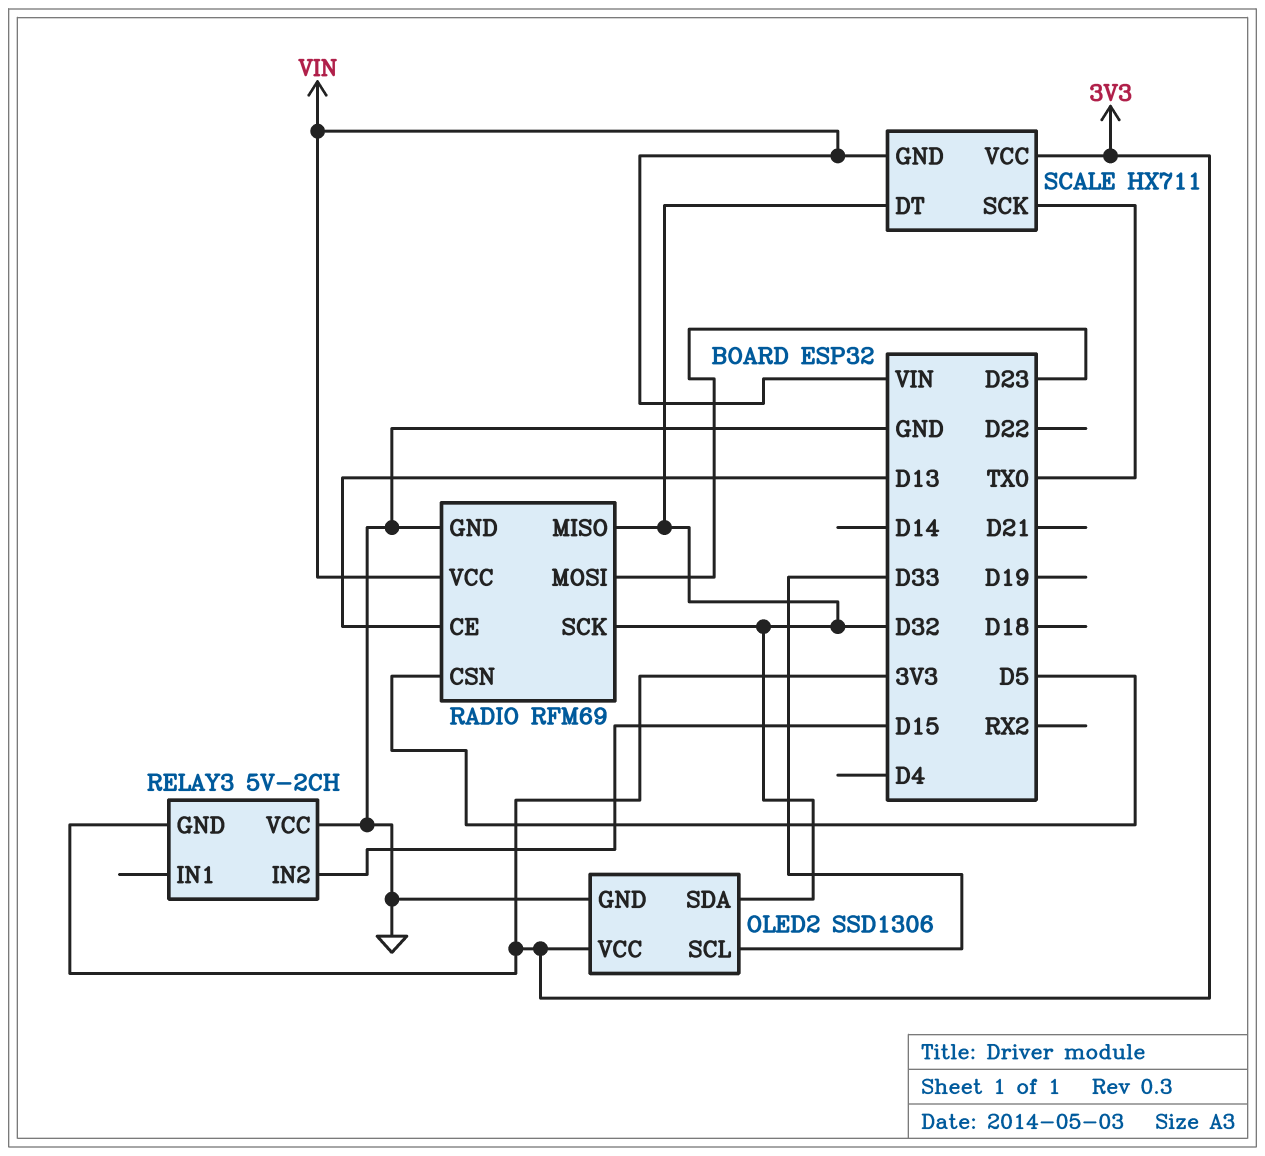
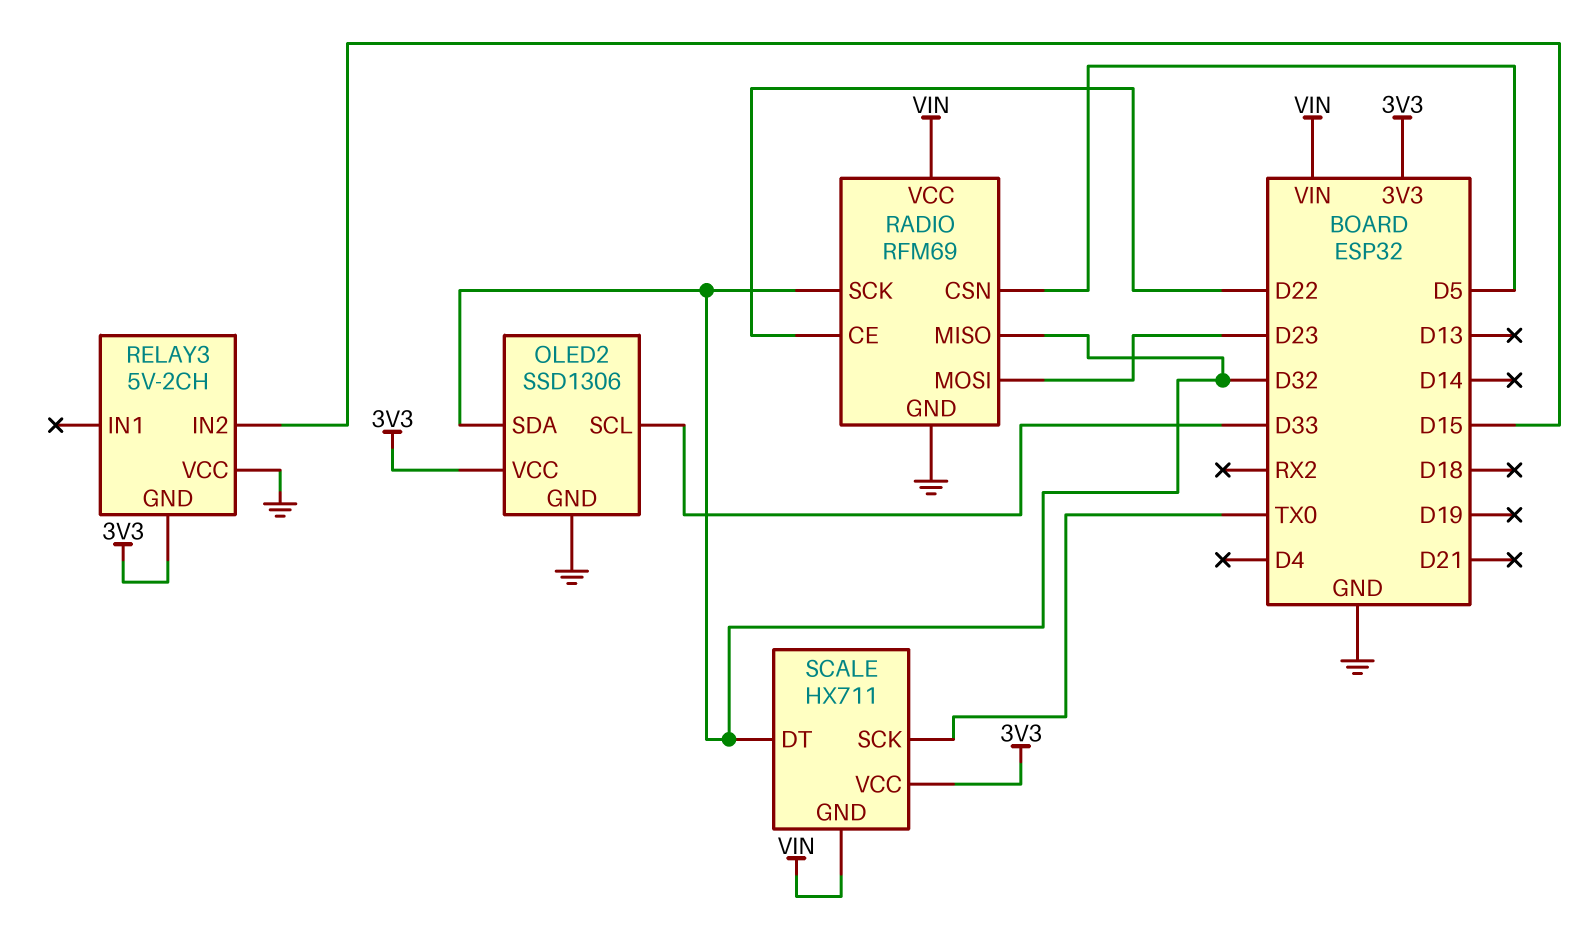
RADIO pin CE: D13 -> D22

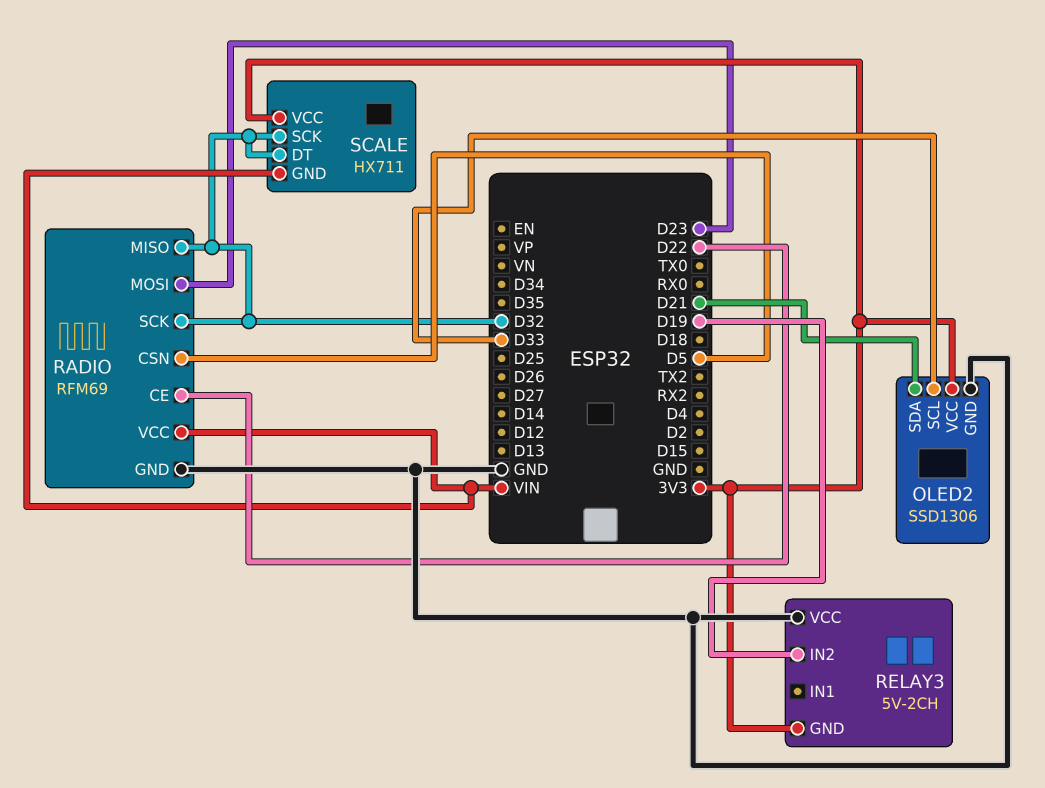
OLED2 pin SDA: D32 -> D21
RELAY3 pin IN2: D15 -> D19
SCALE pin SCK: TX0 -> D32

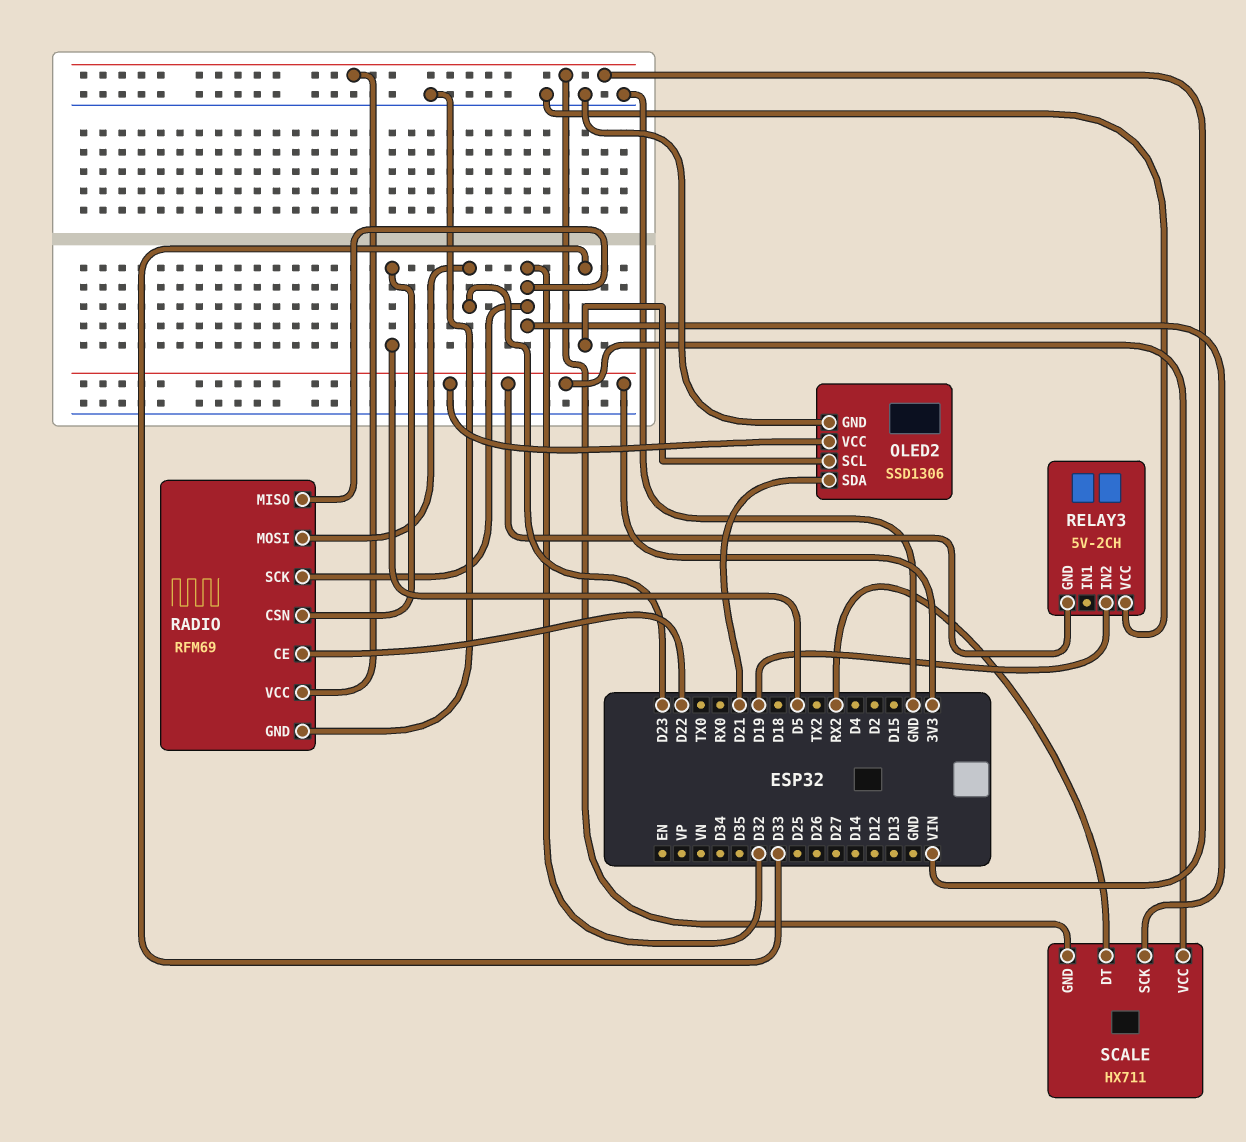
SCALE pin DT: D32 -> RX2

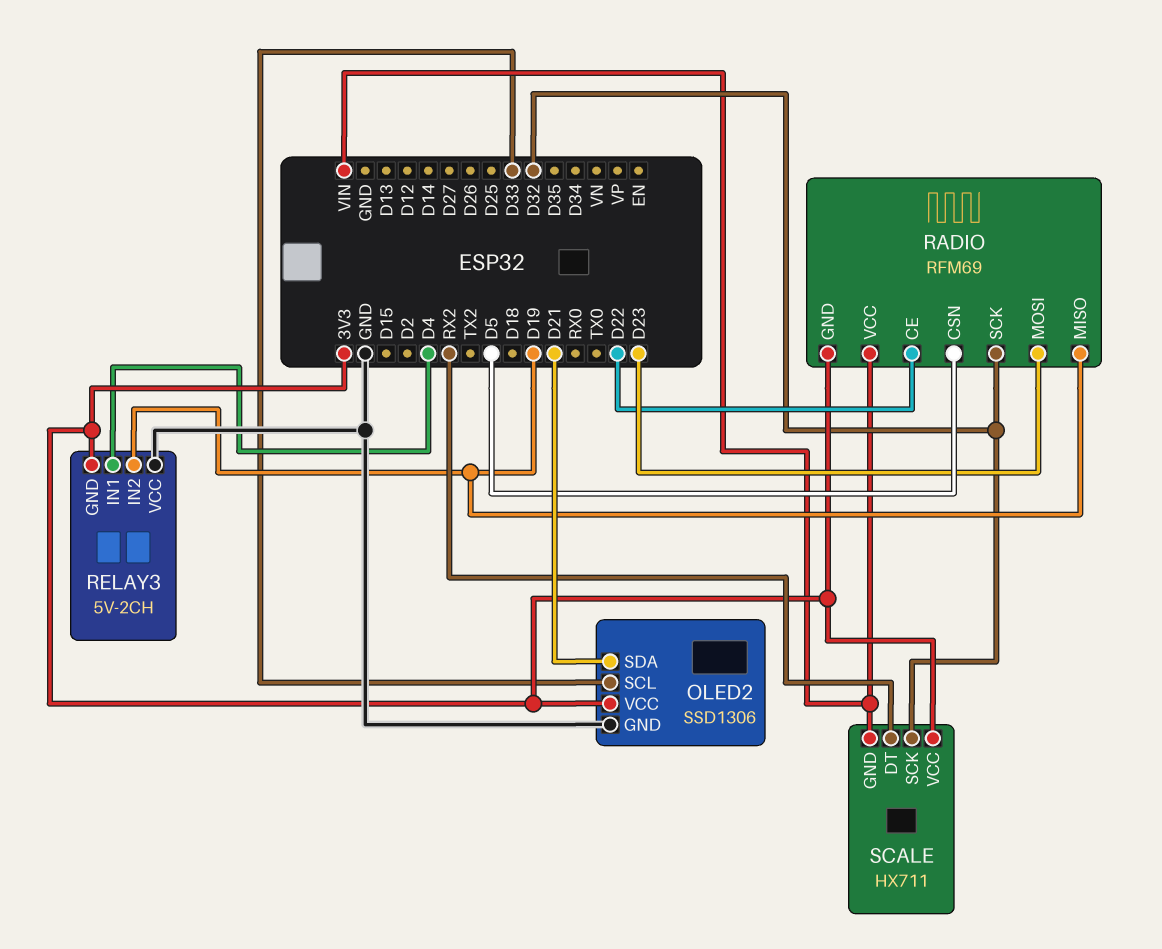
RADIO pin GND: GND -> 3V3
RADIO pin MISO: D32 -> D19
RELAY3 pin IN1: none -> D4

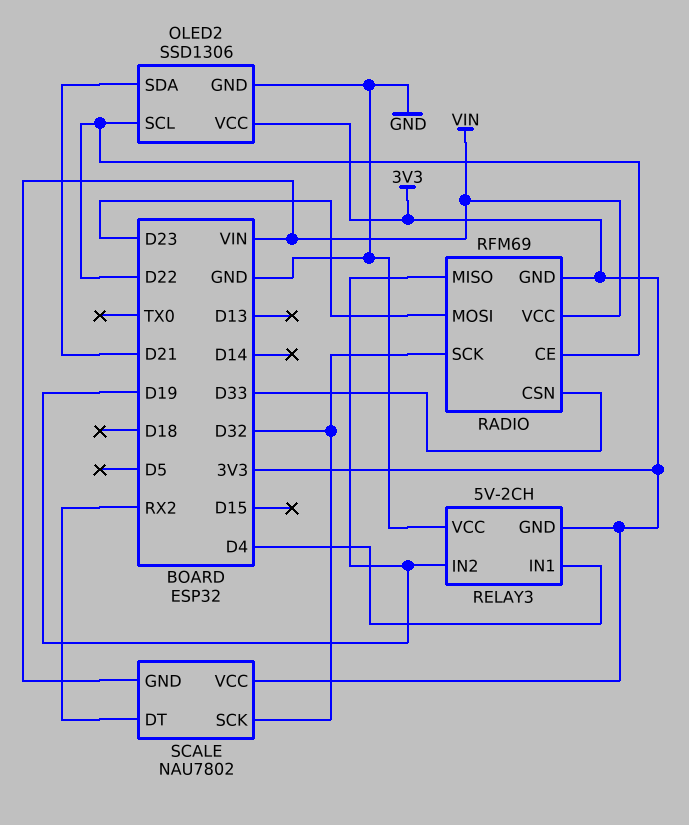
OLED2 pin SCL: D33 -> D22
RADIO pin CSN: D5 -> D33
SCALE: HX711 -> NAU7802

